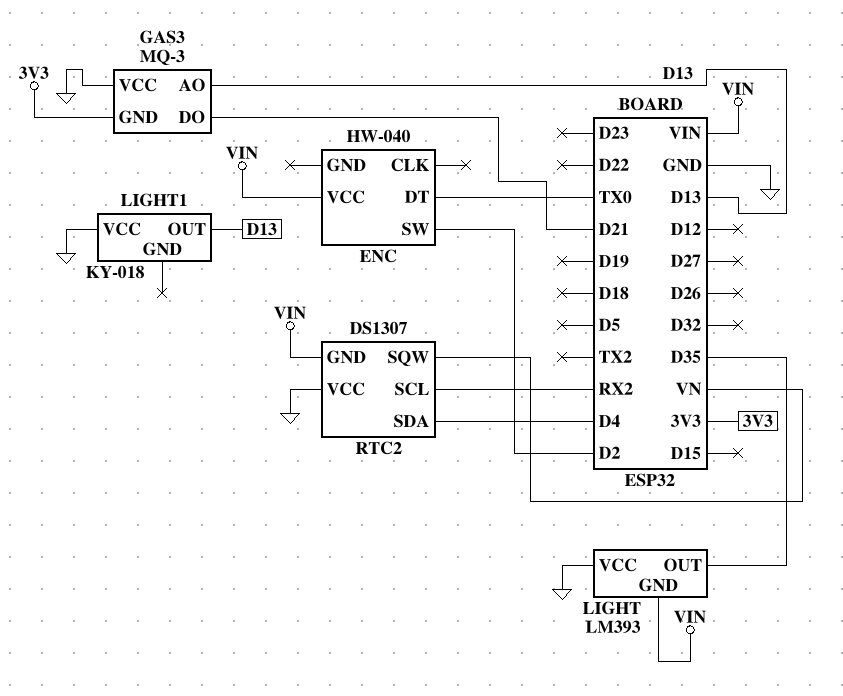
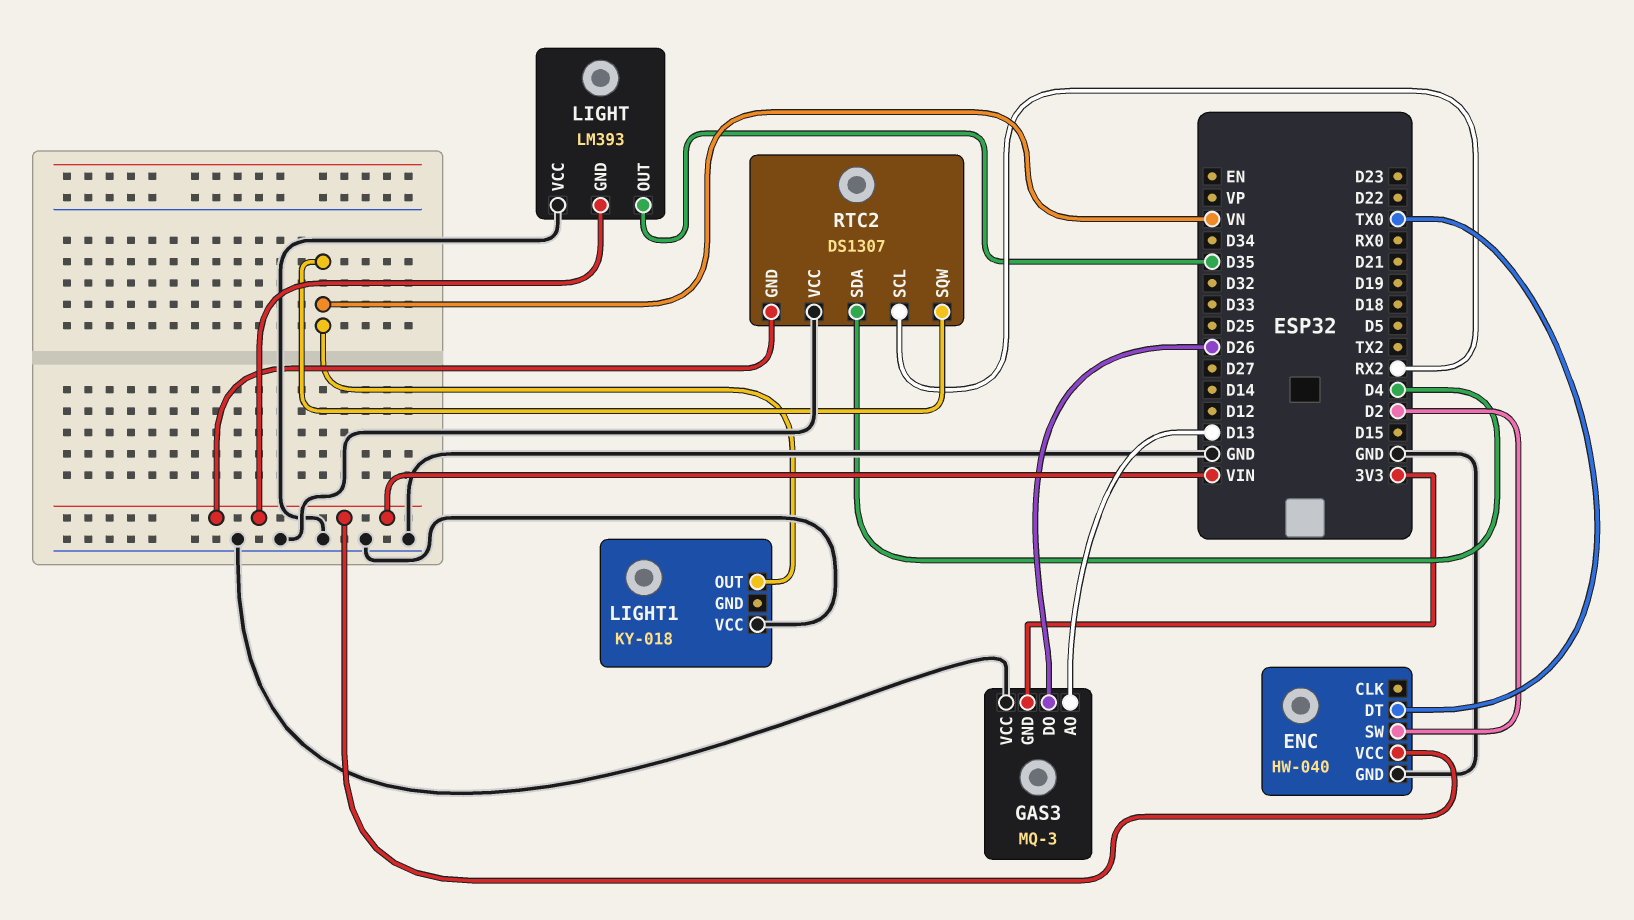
ENC pin GND: none -> GND
GAS3 pin DO: D21 -> D26
LIGHT1 pin OUT: D13 -> VN

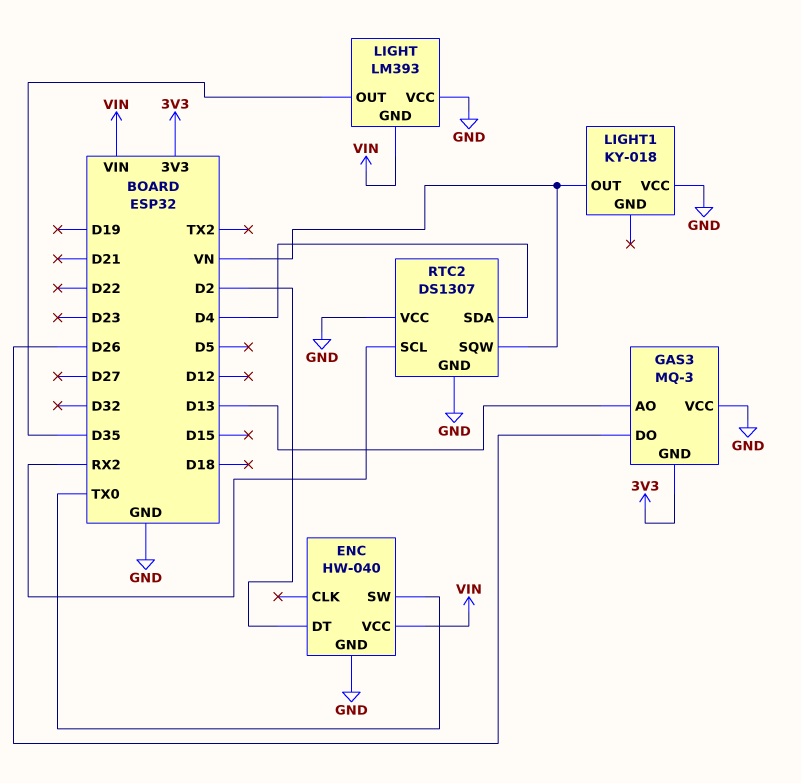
ENC pin DT: TX0 -> D2
ENC pin SW: D2 -> TX0
RTC2 pin GND: VIN -> GND

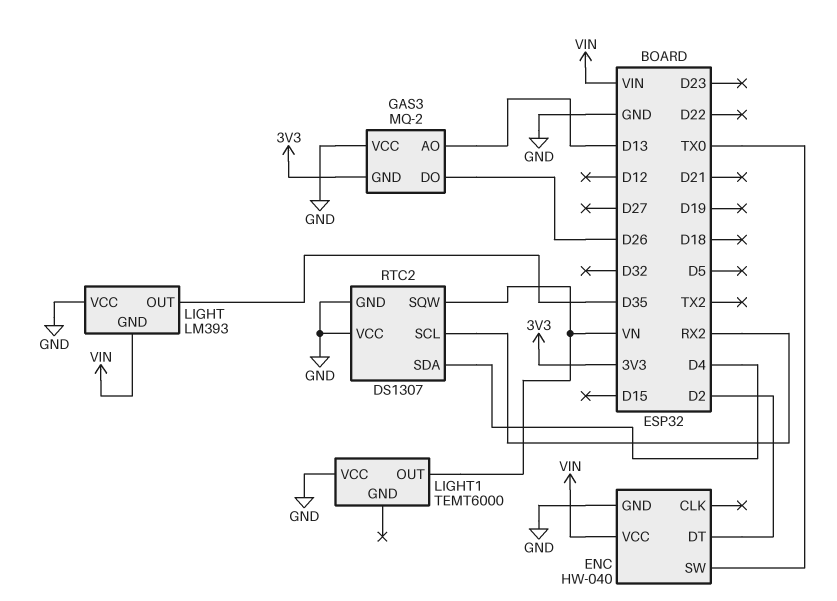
GAS3: MQ-3 -> MQ-2
LIGHT1: KY-018 -> TEMT6000

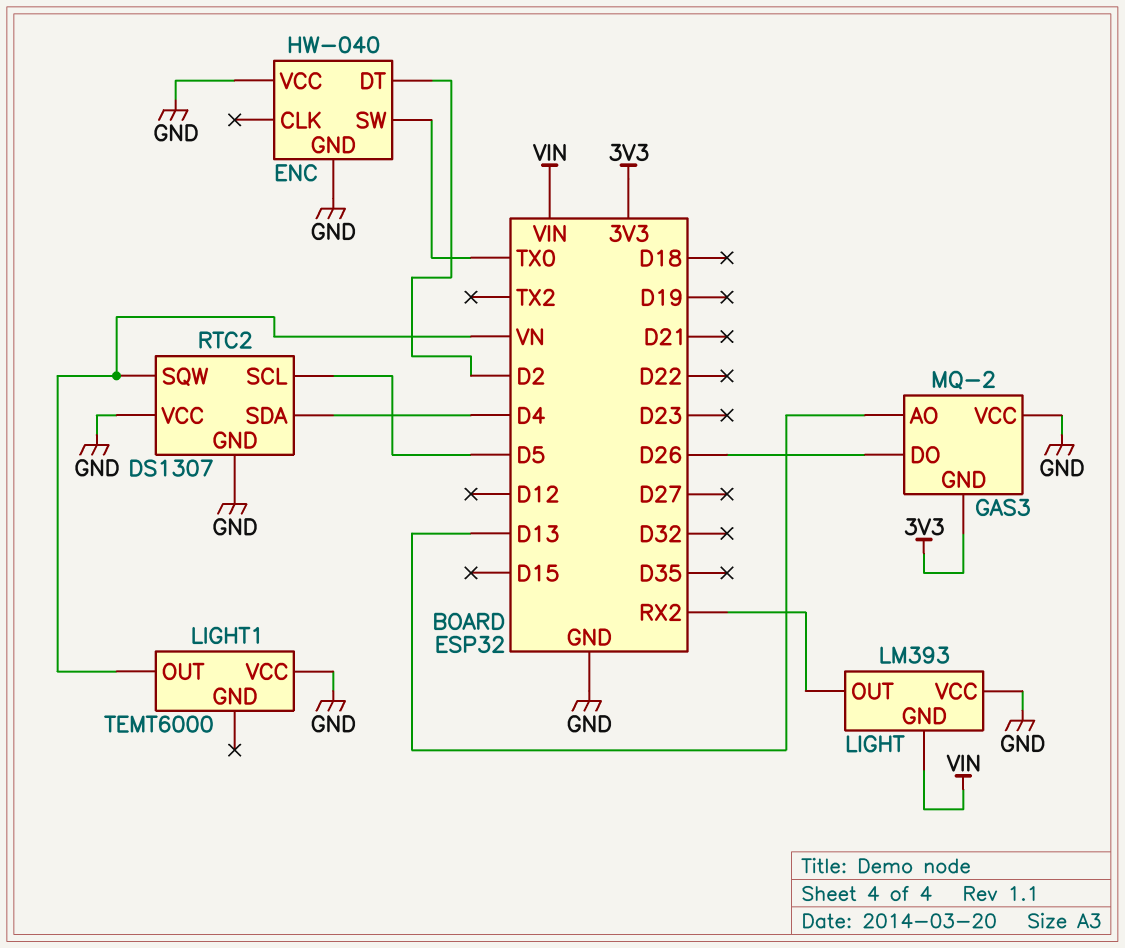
ENC pin VCC: VIN -> GND
LIGHT pin OUT: D35 -> RX2
RTC2 pin SCL: RX2 -> D5

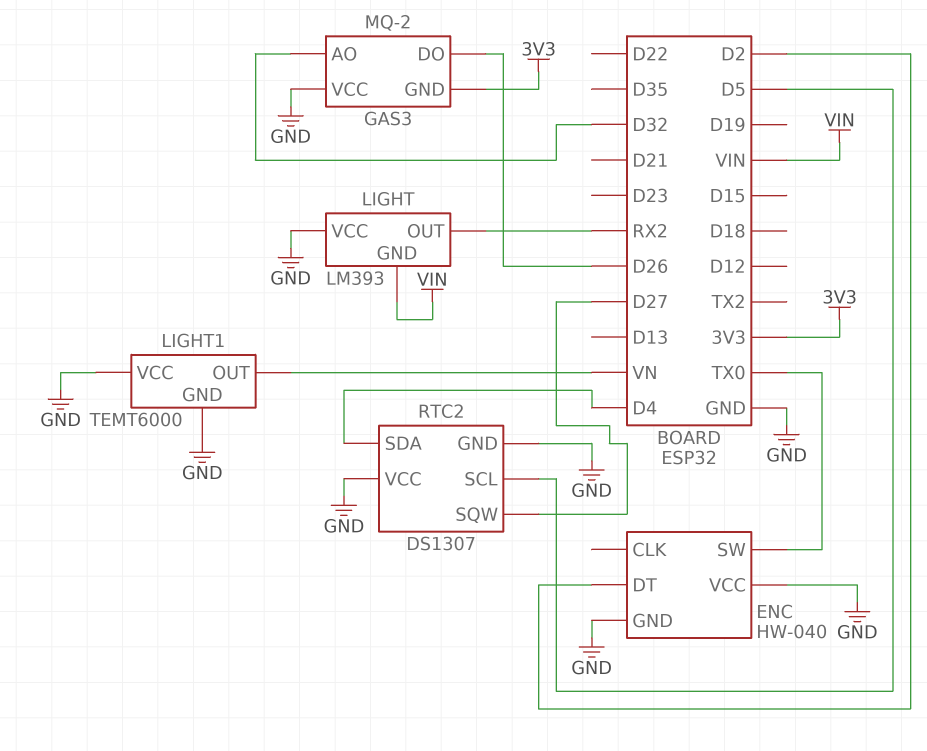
GAS3 pin AO: D13 -> D32
LIGHT1 pin GND: none -> GND
RTC2 pin SQW: VN -> D27

